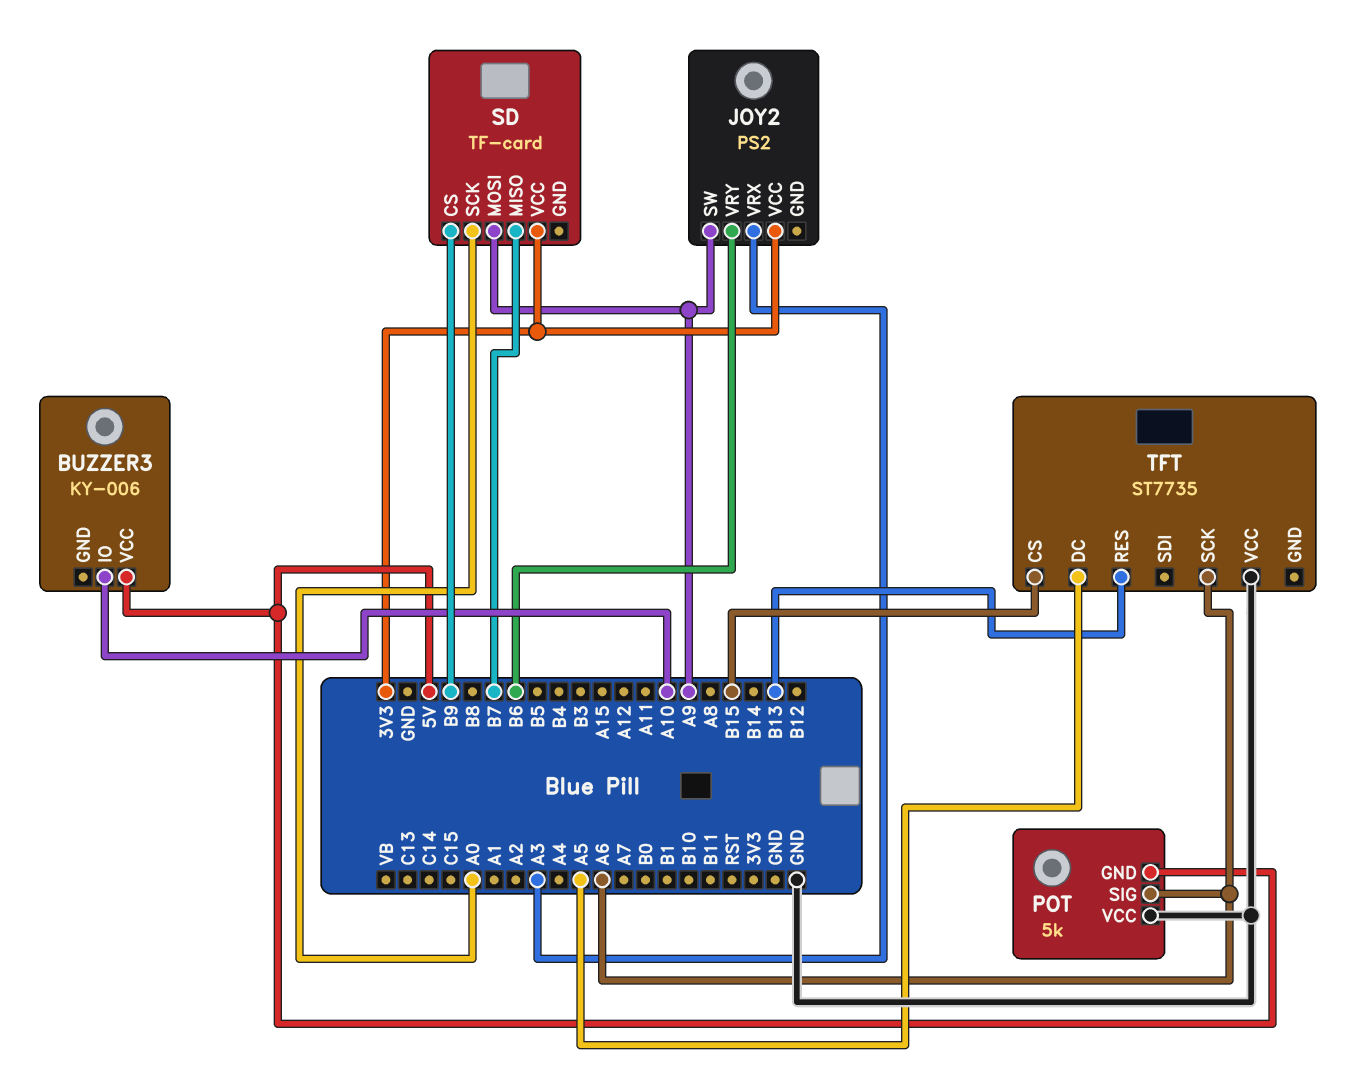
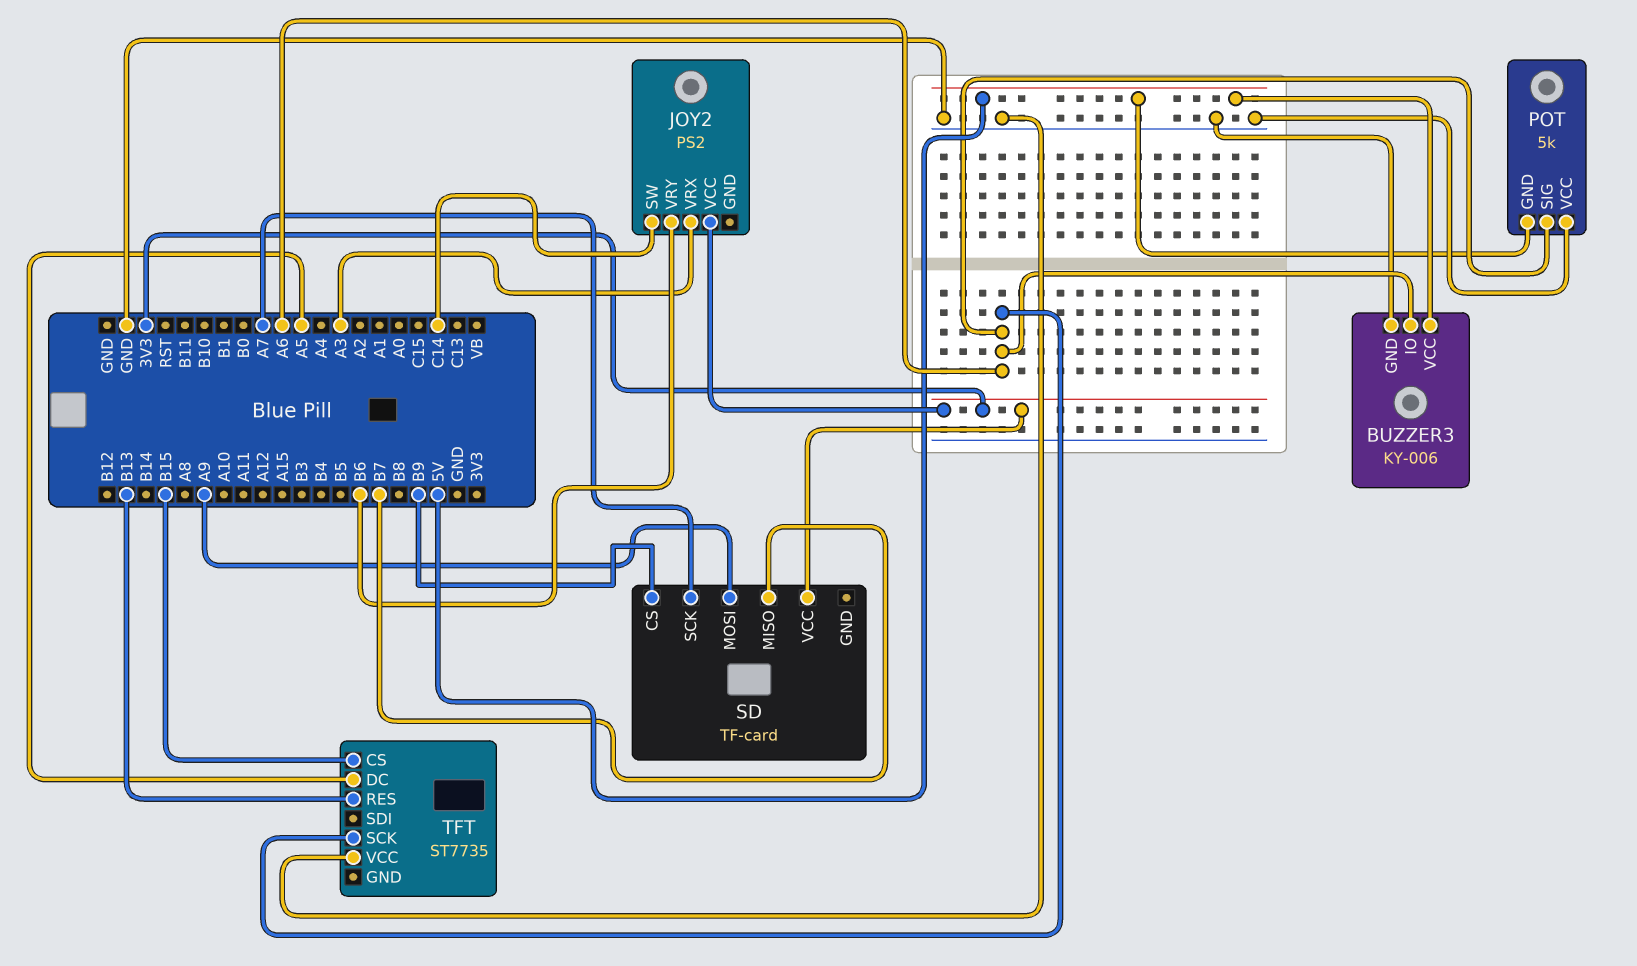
BUZZER3 pin GND: none -> GND
BUZZER3 pin IO: A10 -> A6
JOY2 pin SW: A9 -> C14
SD pin SCK: A0 -> A7

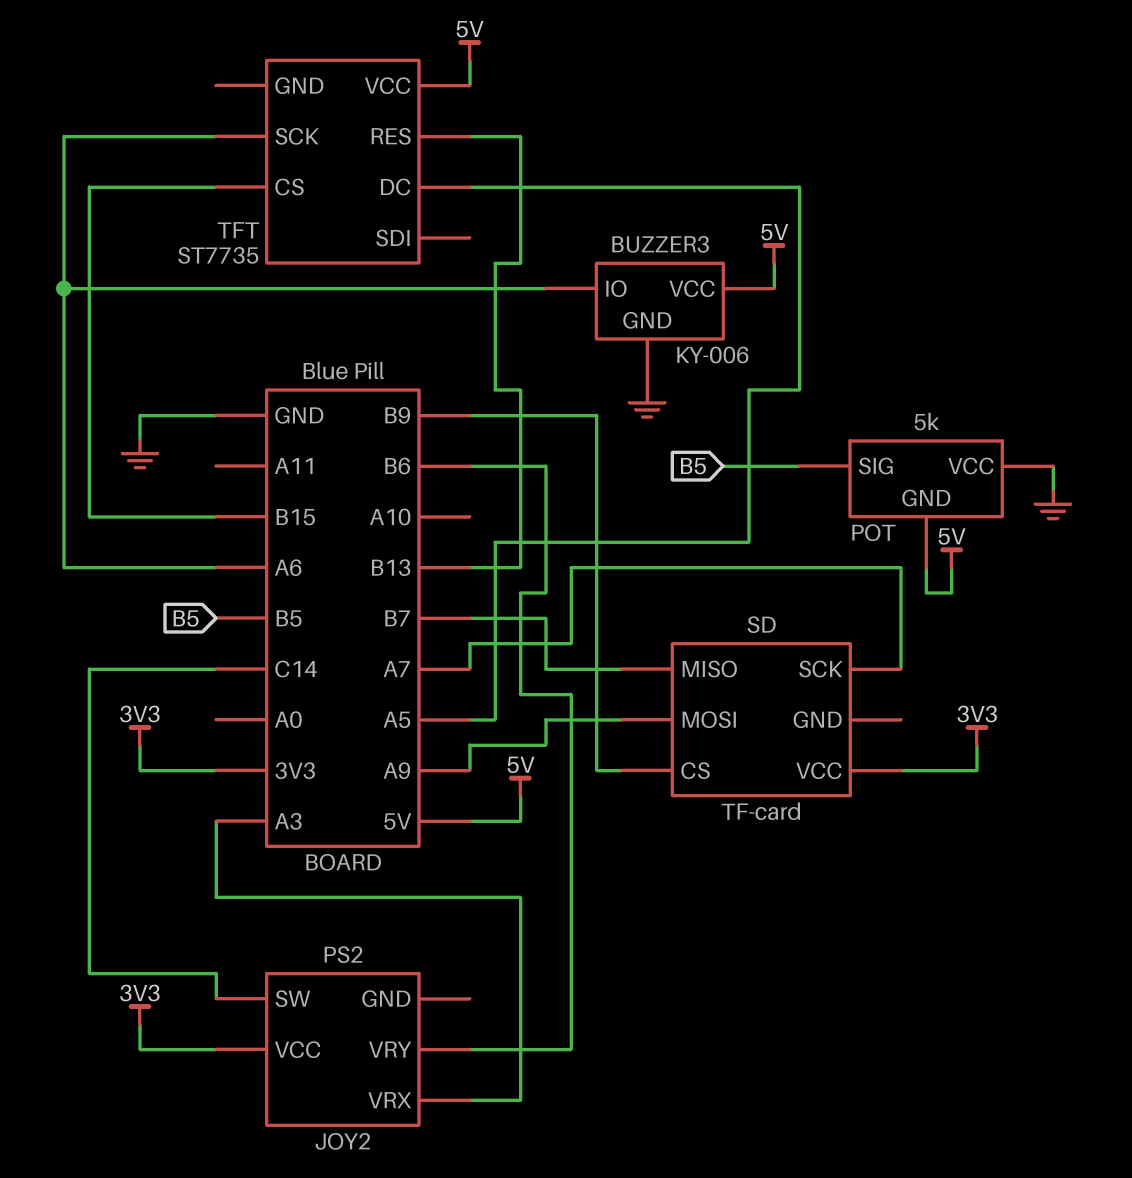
POT pin SIG: A6 -> B5
TFT pin VCC: GND -> 5V

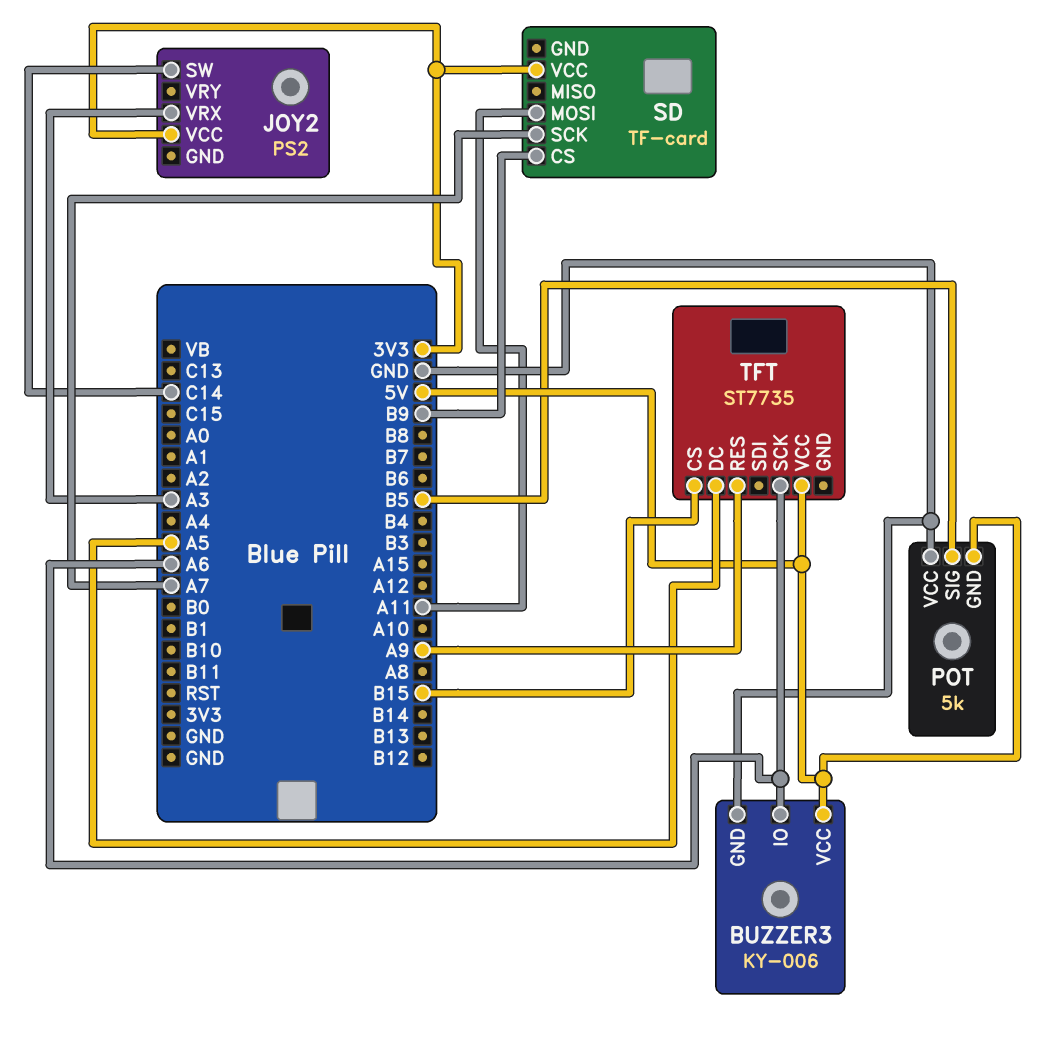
JOY2 pin VRY: B6 -> none
SD pin MISO: B7 -> none
SD pin MOSI: A9 -> A11
TFT pin RES: B13 -> A9

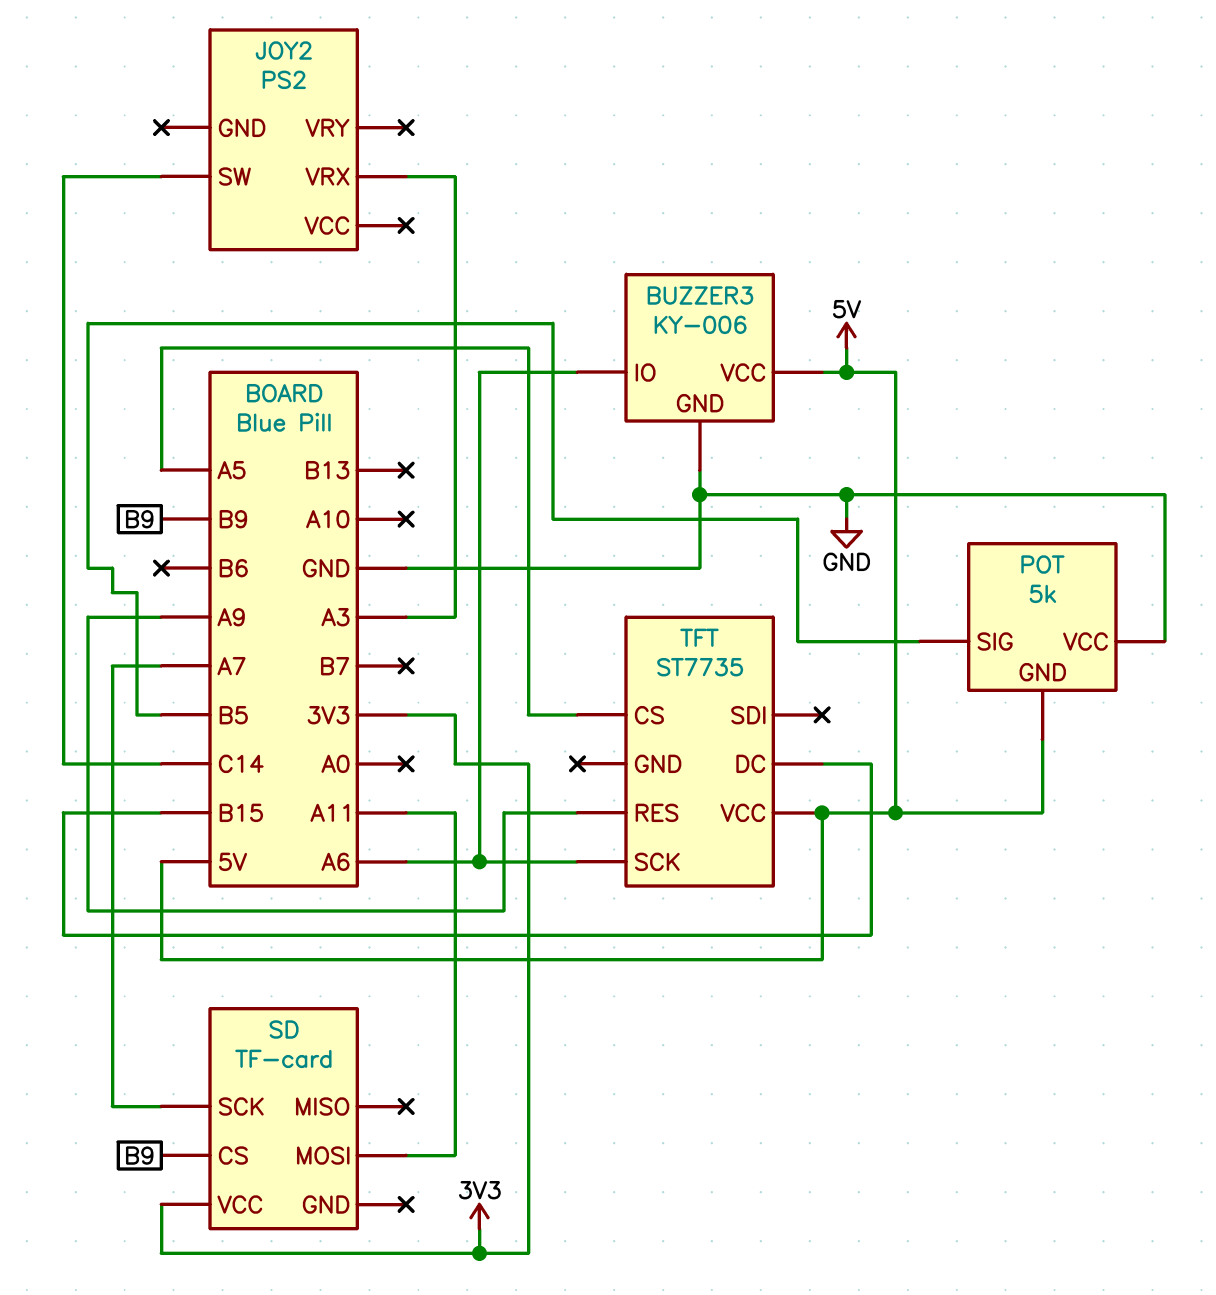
JOY2 pin VCC: 3V3 -> none
TFT pin CS: B15 -> A5
TFT pin DC: A5 -> B15

